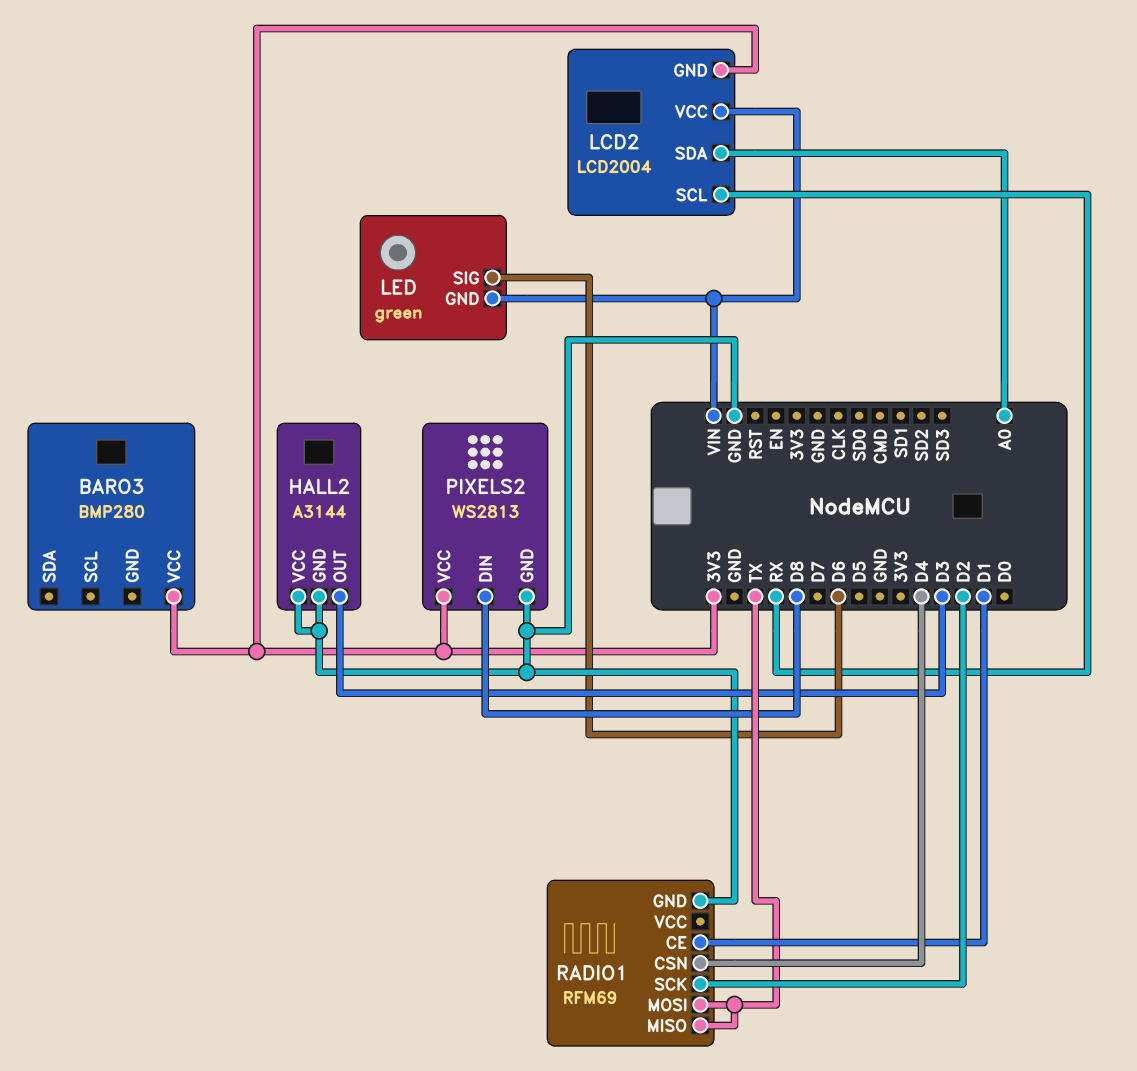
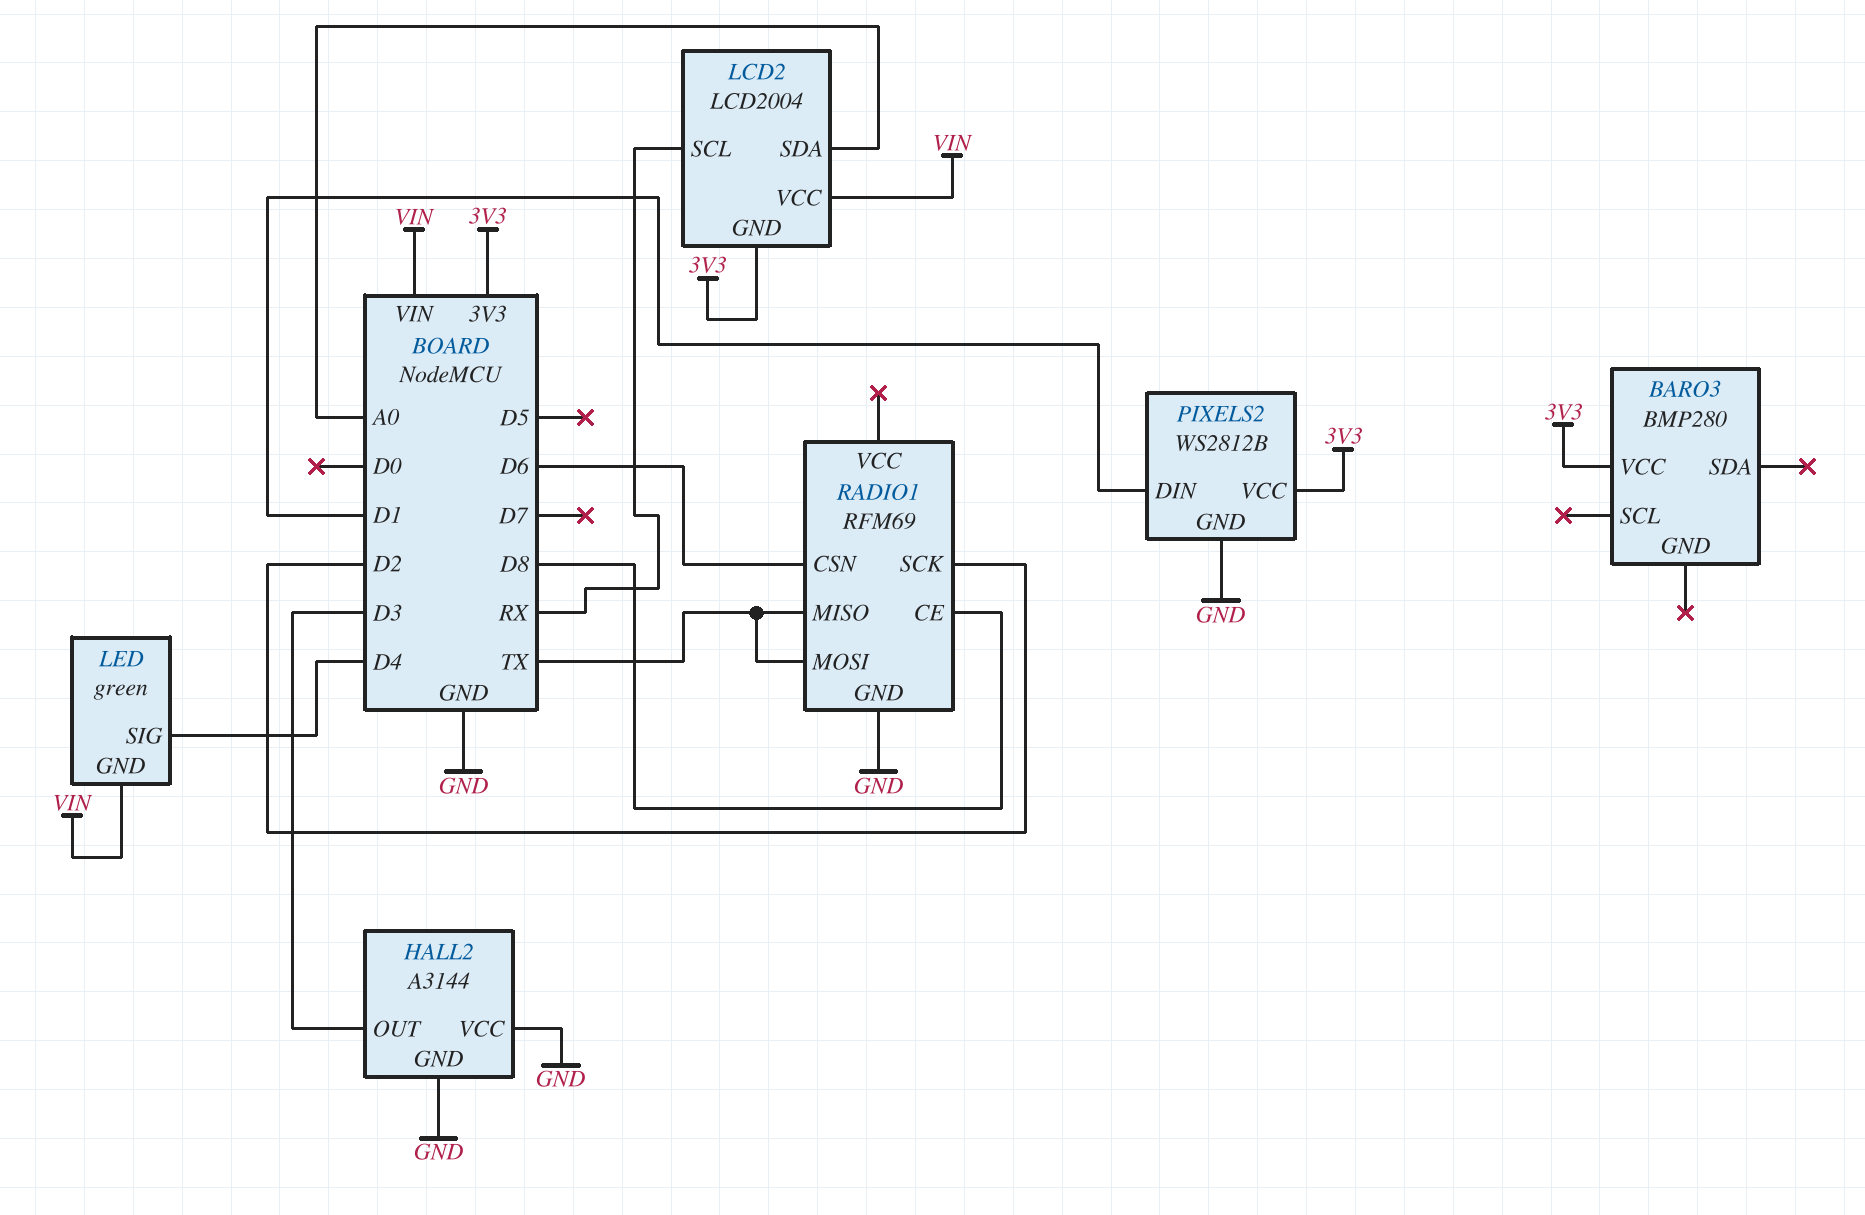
LED pin SIG: D6 -> D4
PIXELS2: WS2813 -> WS2812B
PIXELS2 pin DIN: D8 -> D1
RADIO1 pin CE: D1 -> D8
RADIO1 pin CSN: D4 -> D6

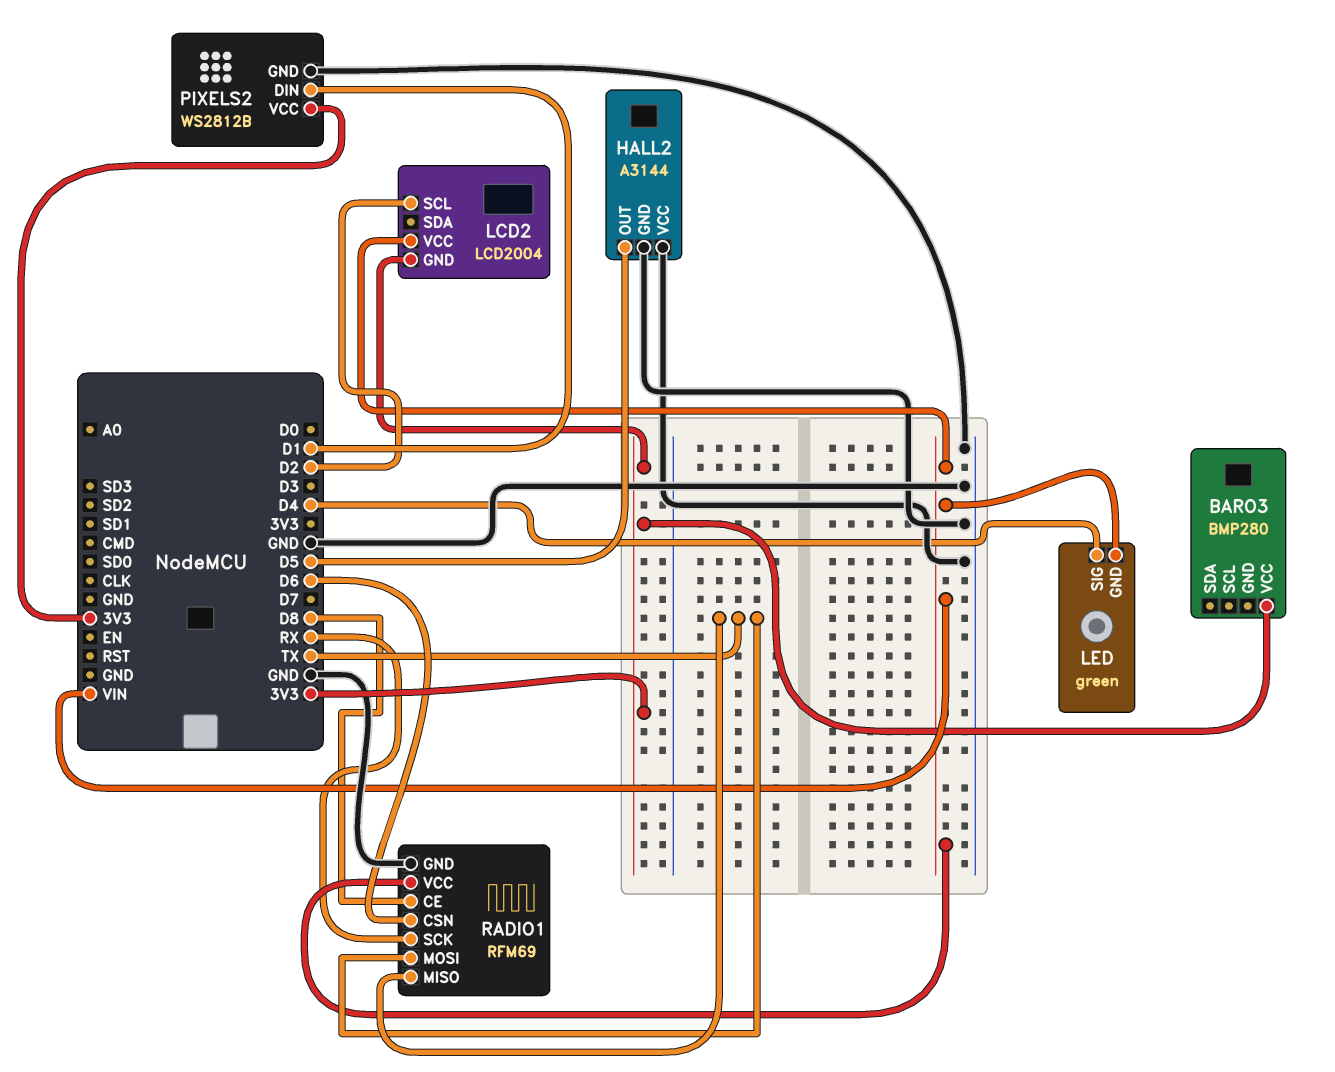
HALL2 pin OUT: D3 -> D5
LCD2 pin SCL: RX -> D2
LCD2 pin SDA: A0 -> none
RADIO1 pin SCK: D2 -> RX
RADIO1 pin VCC: none -> VIN

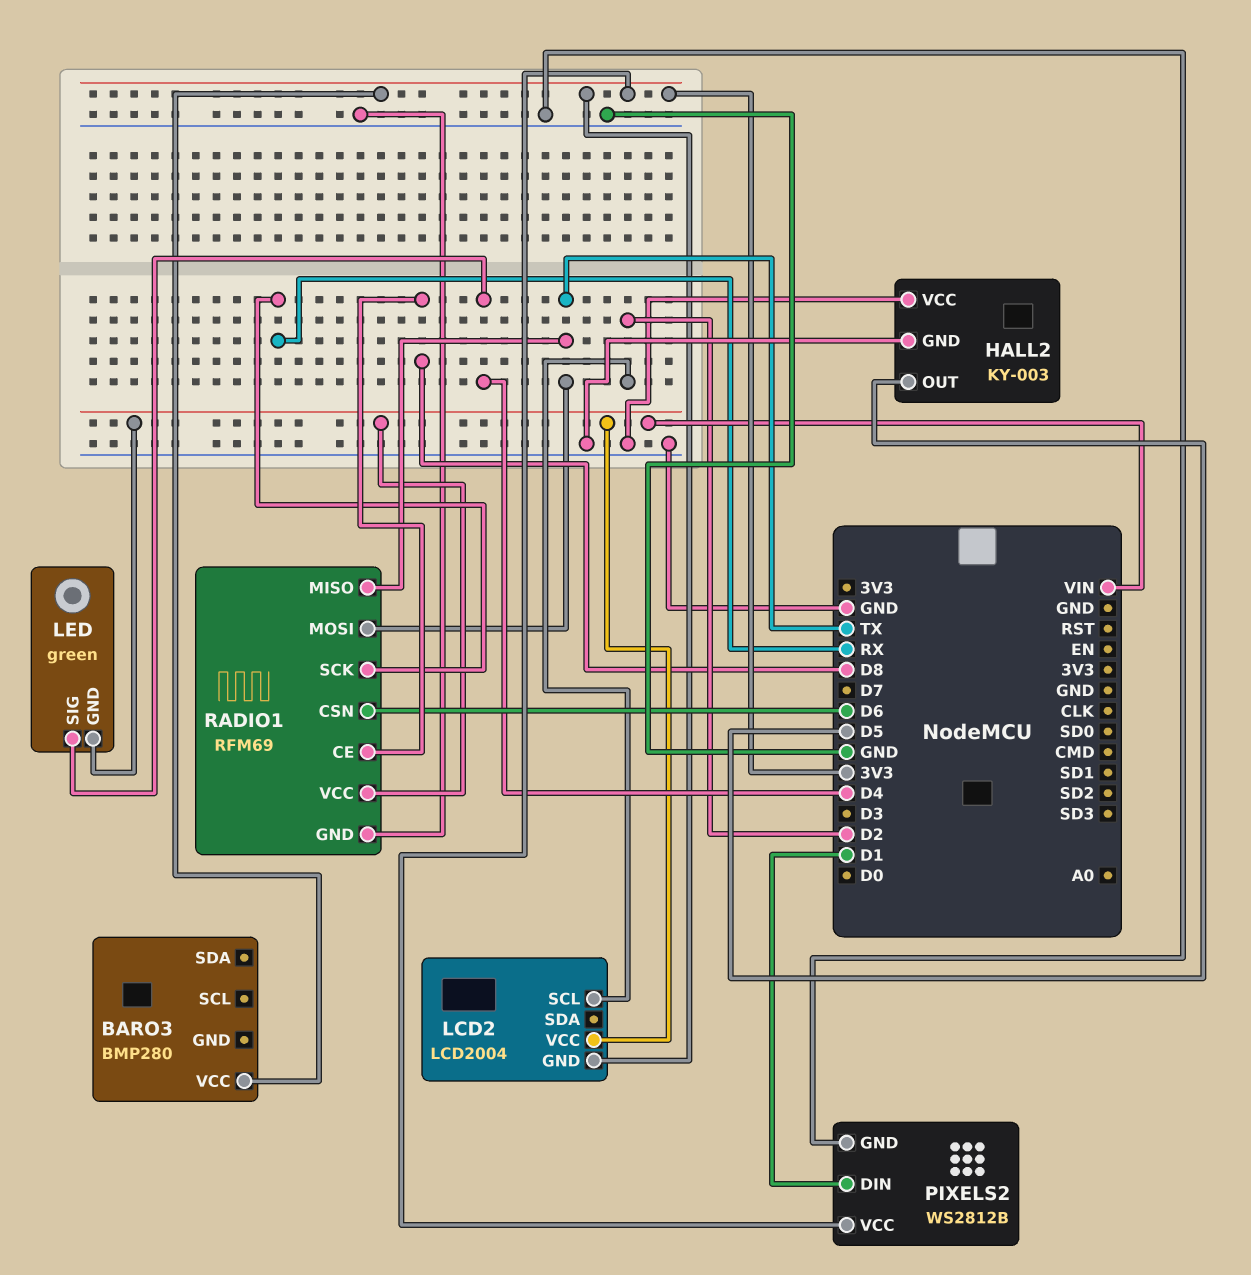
HALL2: A3144 -> KY-003

